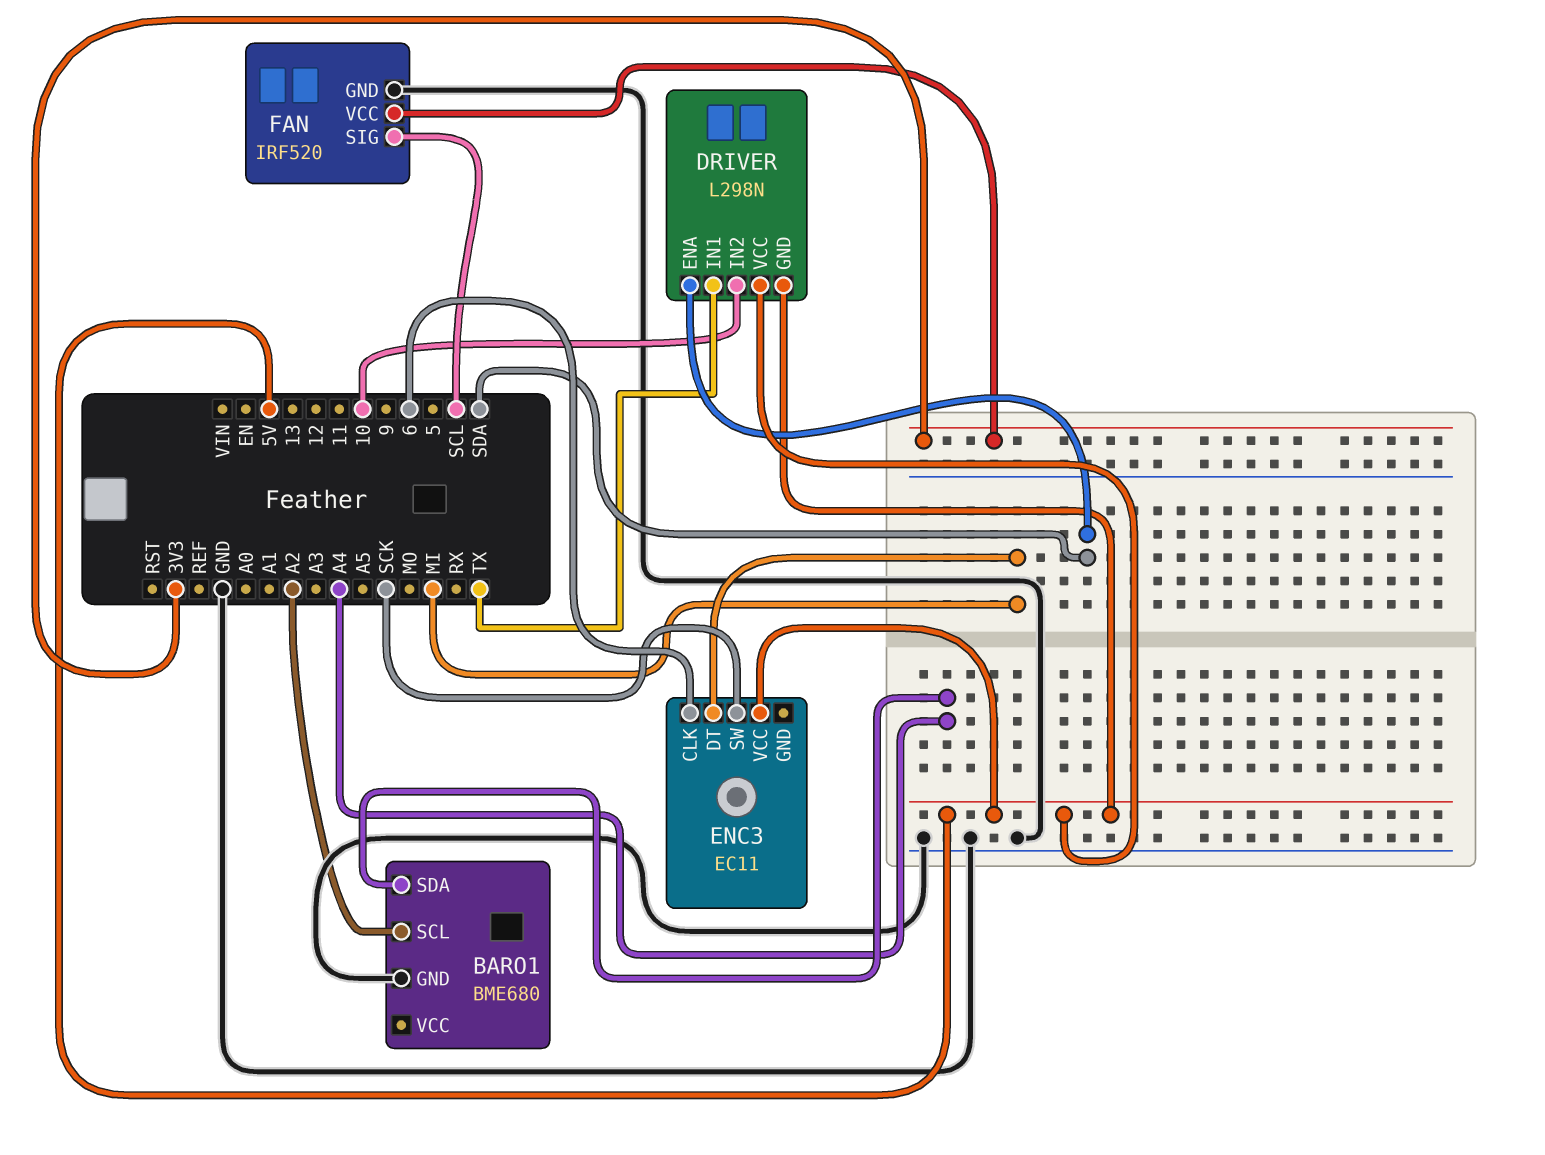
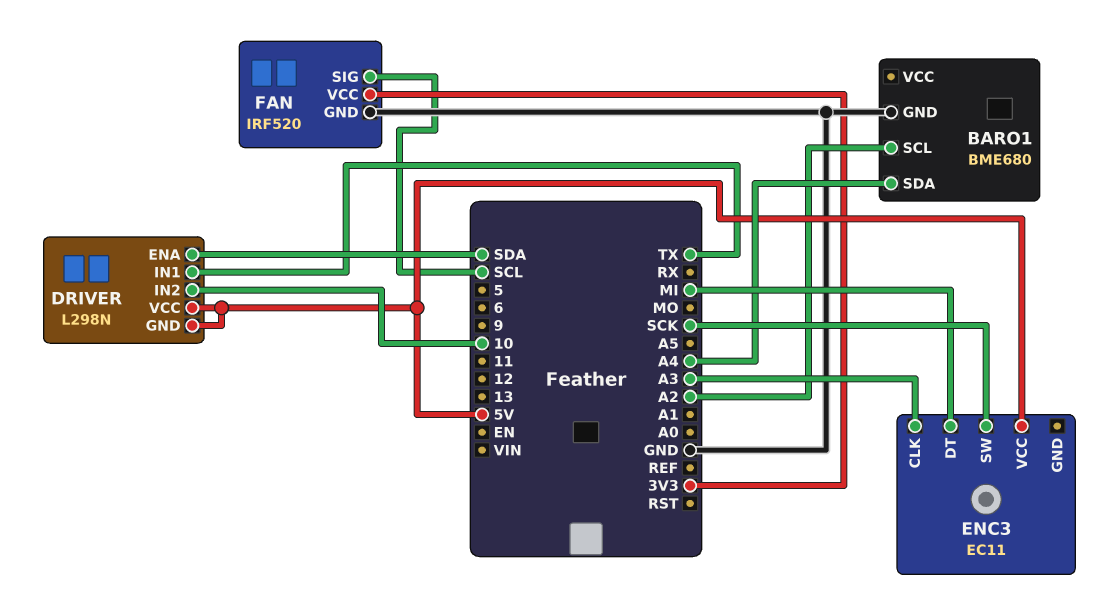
ENC3 pin CLK: 6 -> A3

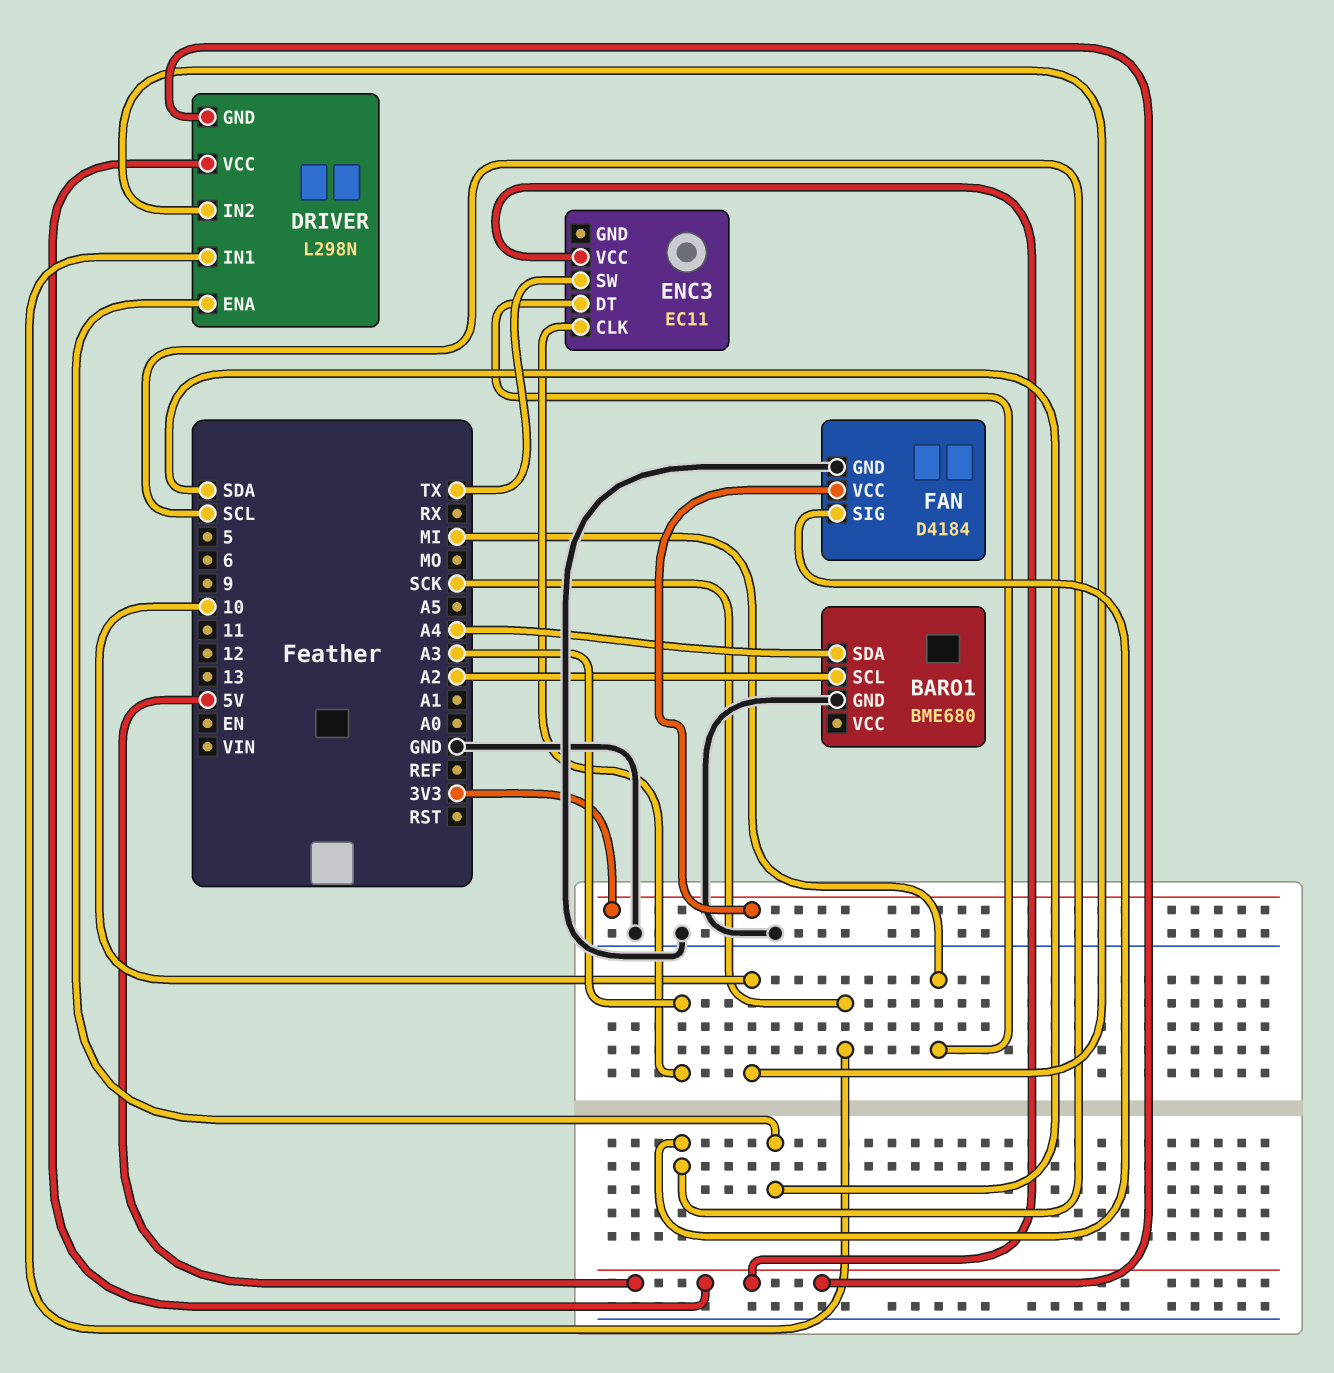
DRIVER pin IN1: TX -> SCK
ENC3 pin SW: SCK -> TX
FAN: IRF520 -> D4184

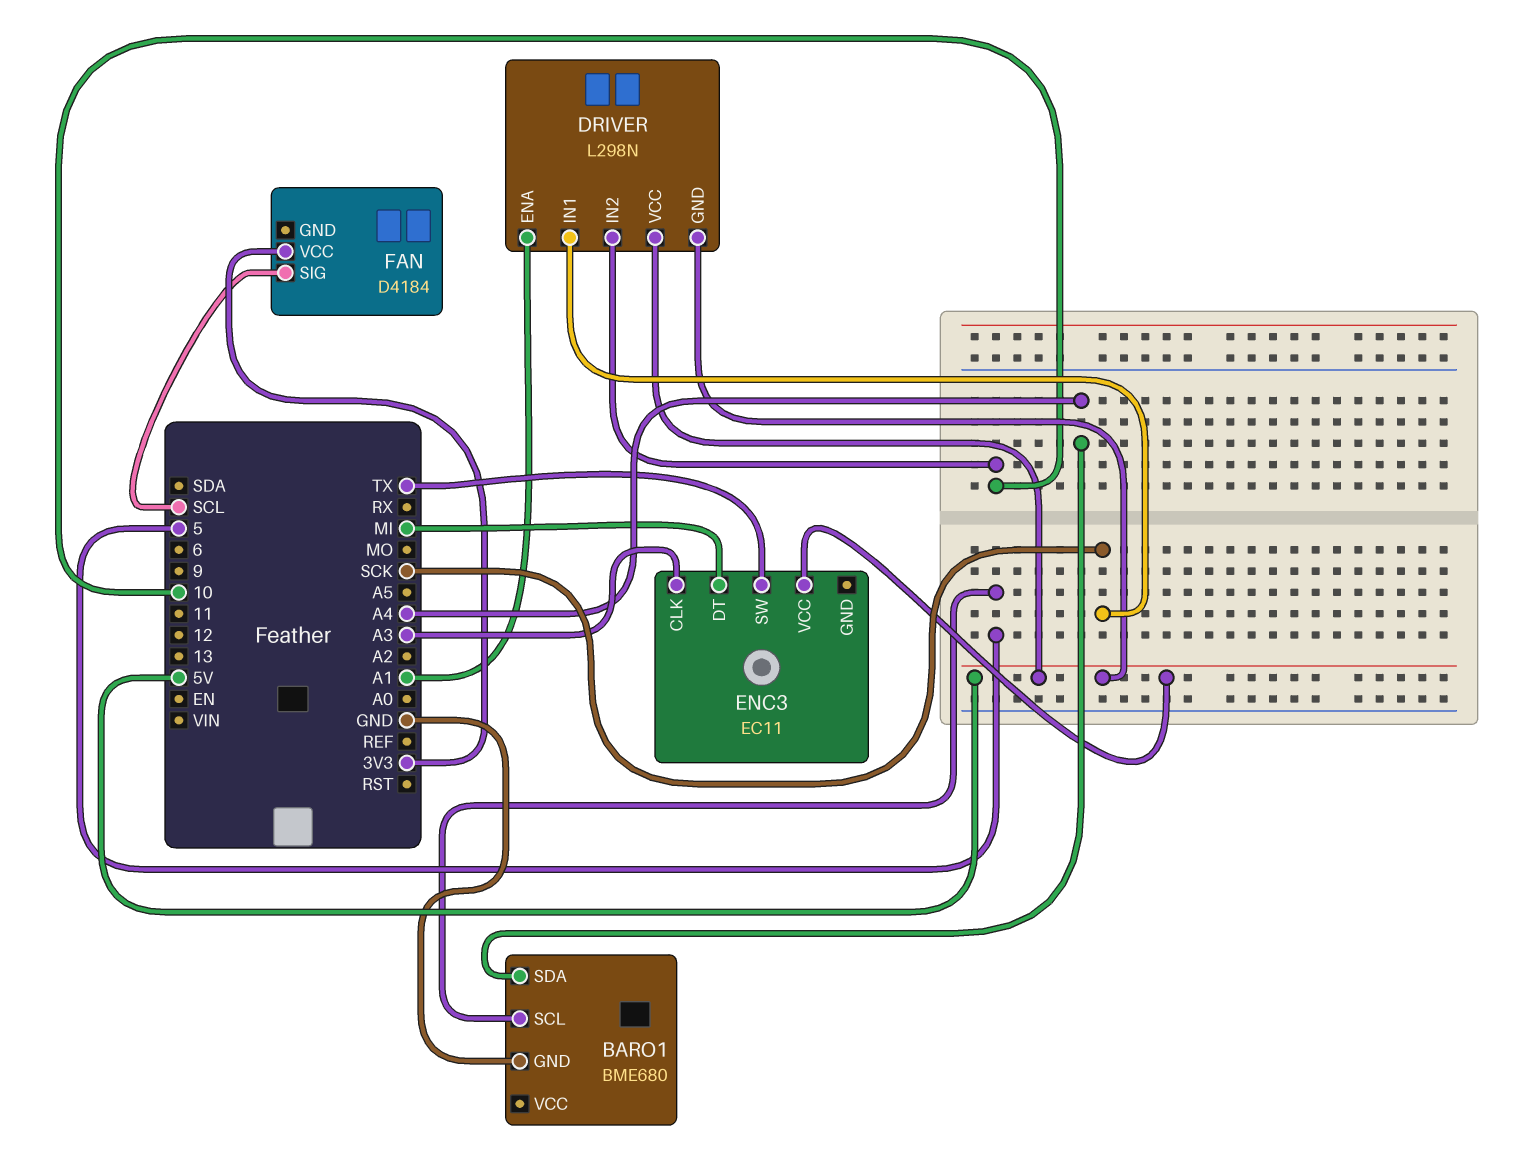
BARO1 pin SCL: A2 -> 5
DRIVER pin ENA: SDA -> A1
FAN pin GND: GND -> none

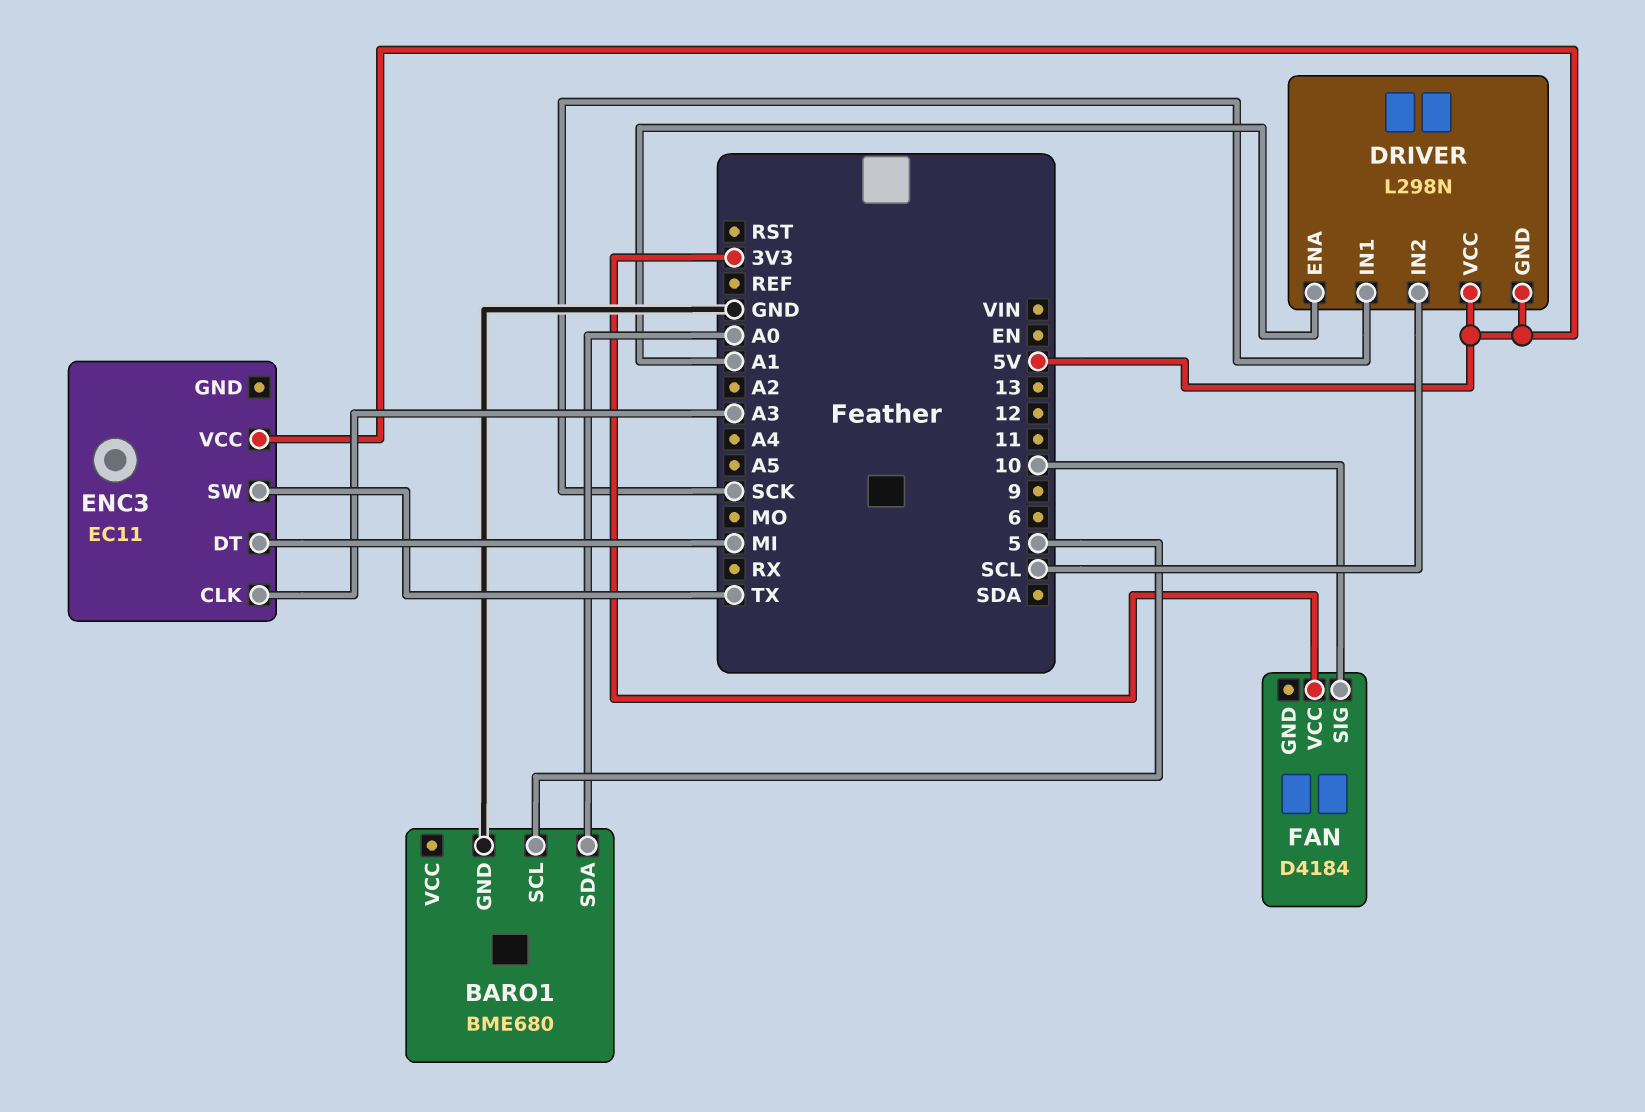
BARO1 pin SDA: A4 -> A0
DRIVER pin IN2: 10 -> SCL
FAN pin SIG: SCL -> 10

